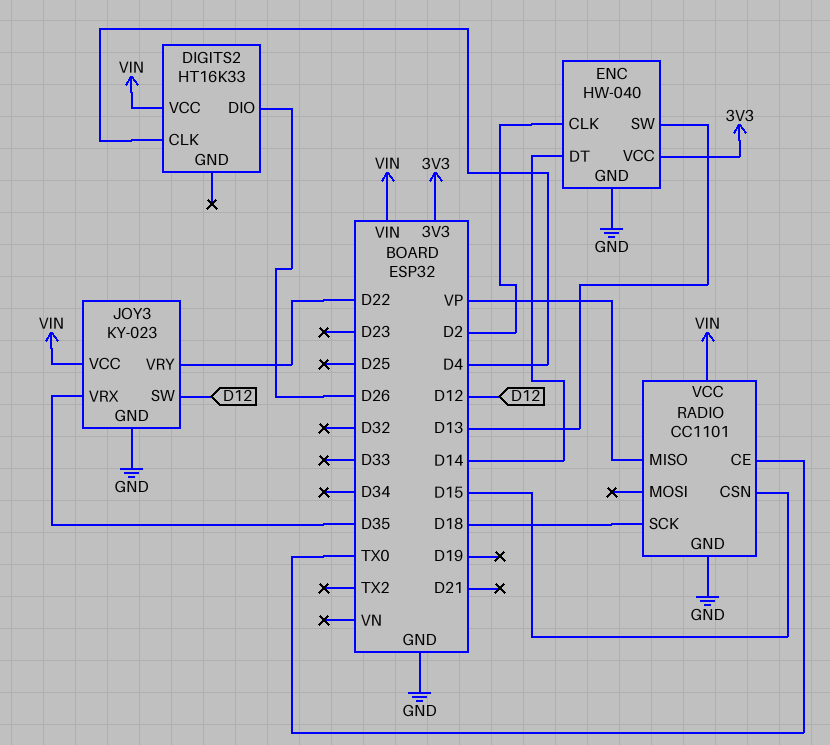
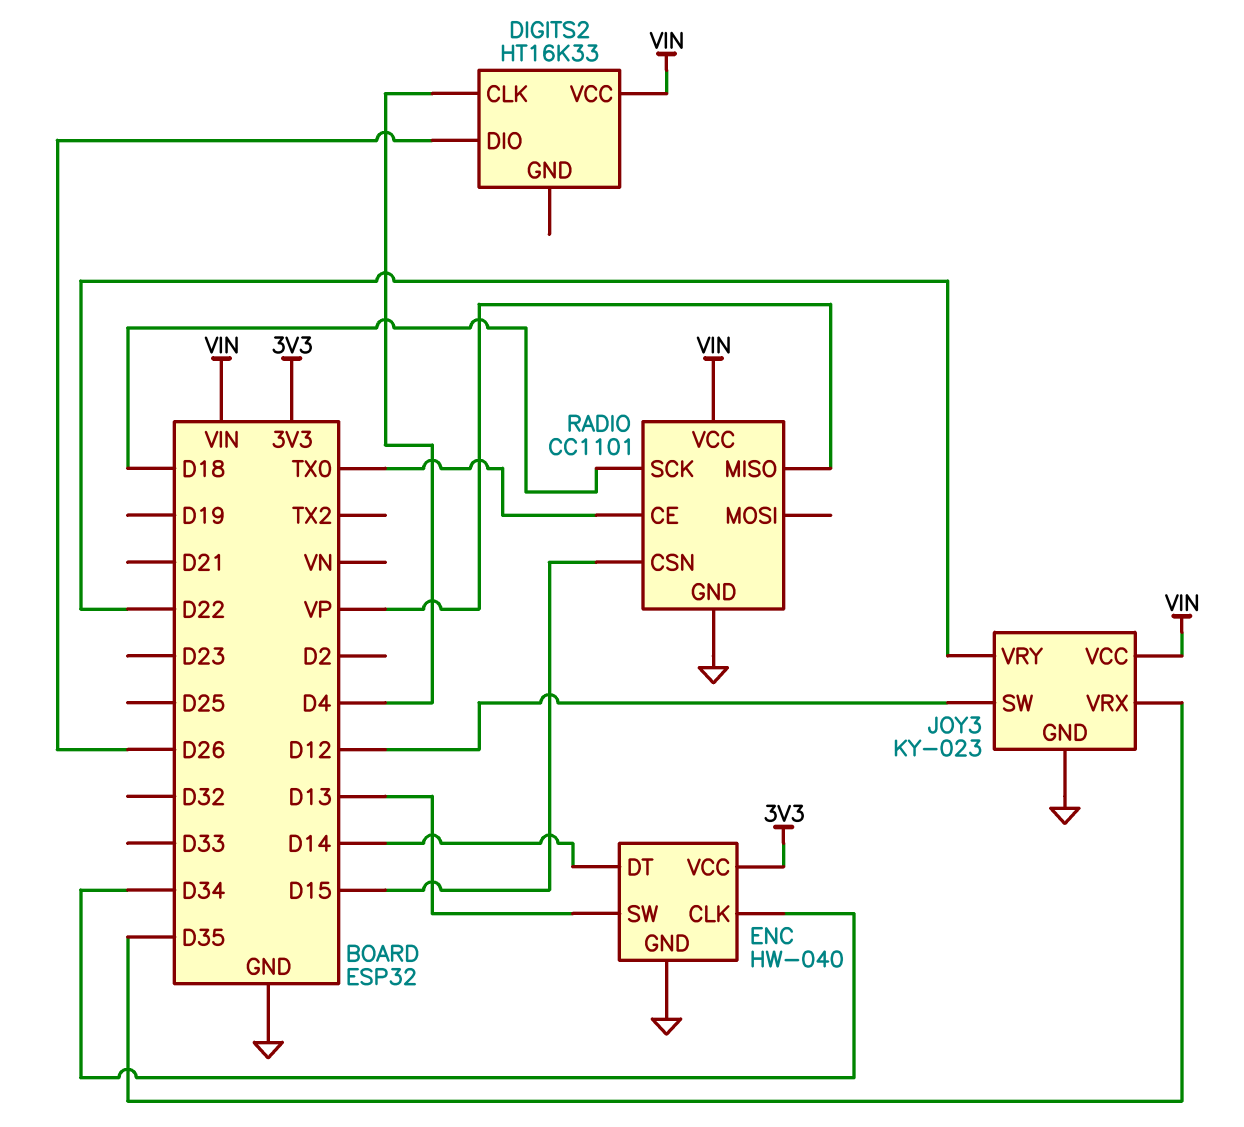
ENC pin CLK: D2 -> D34

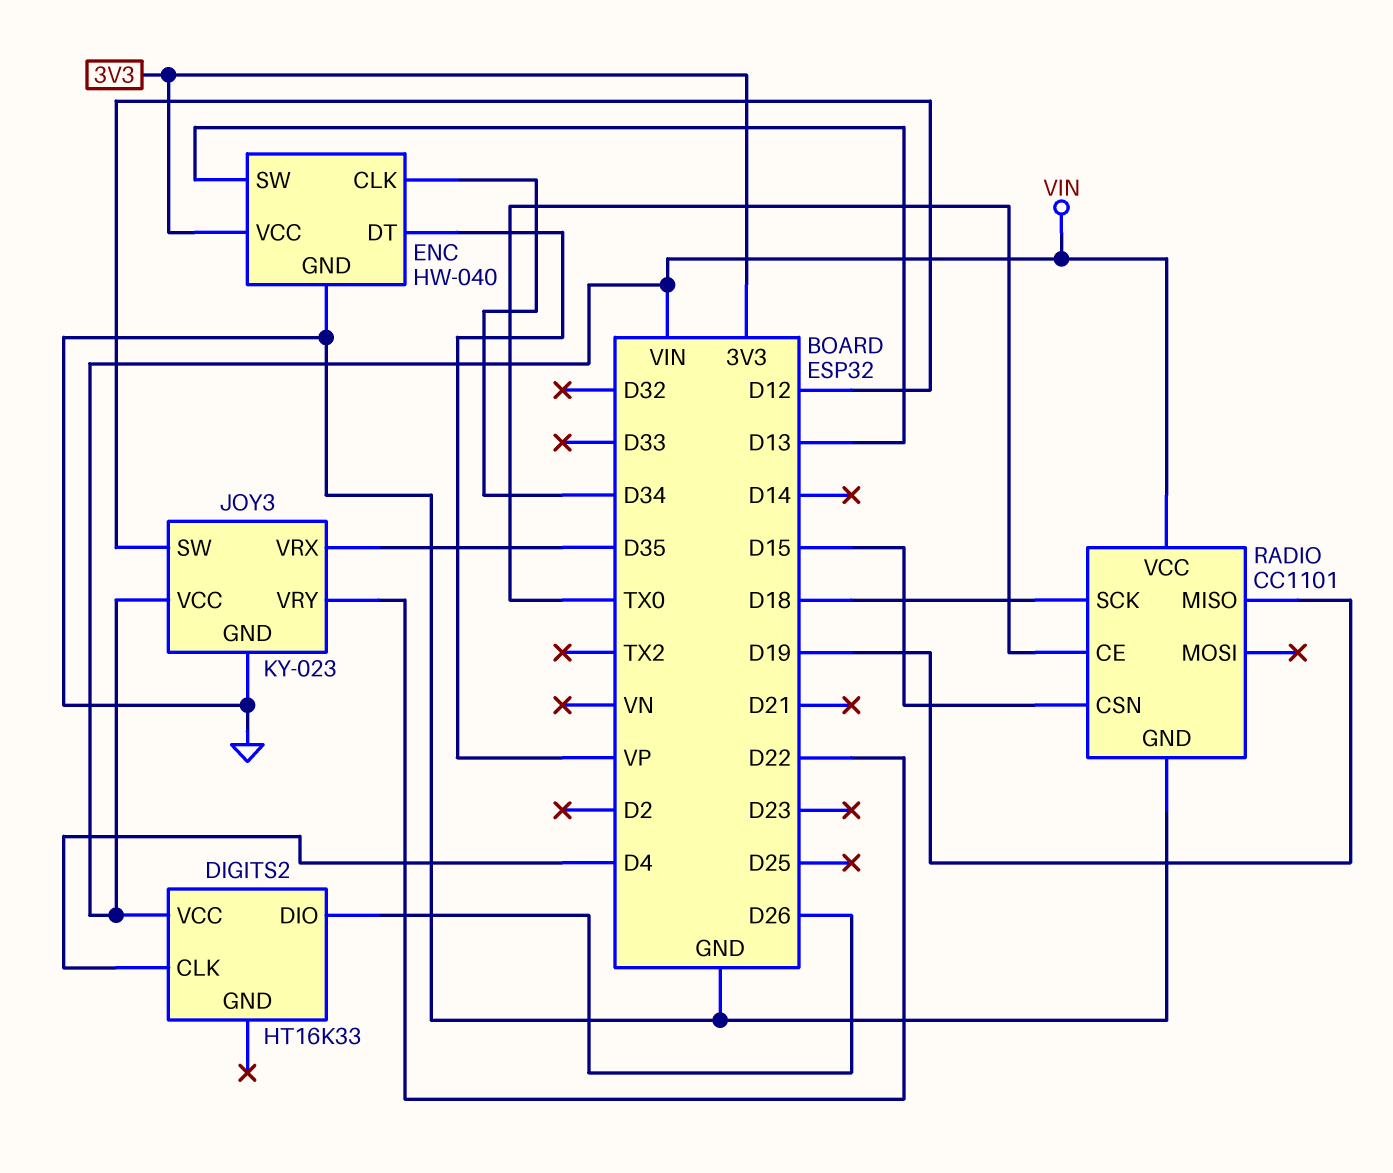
ENC pin DT: D14 -> VP
RADIO pin MISO: VP -> D19

